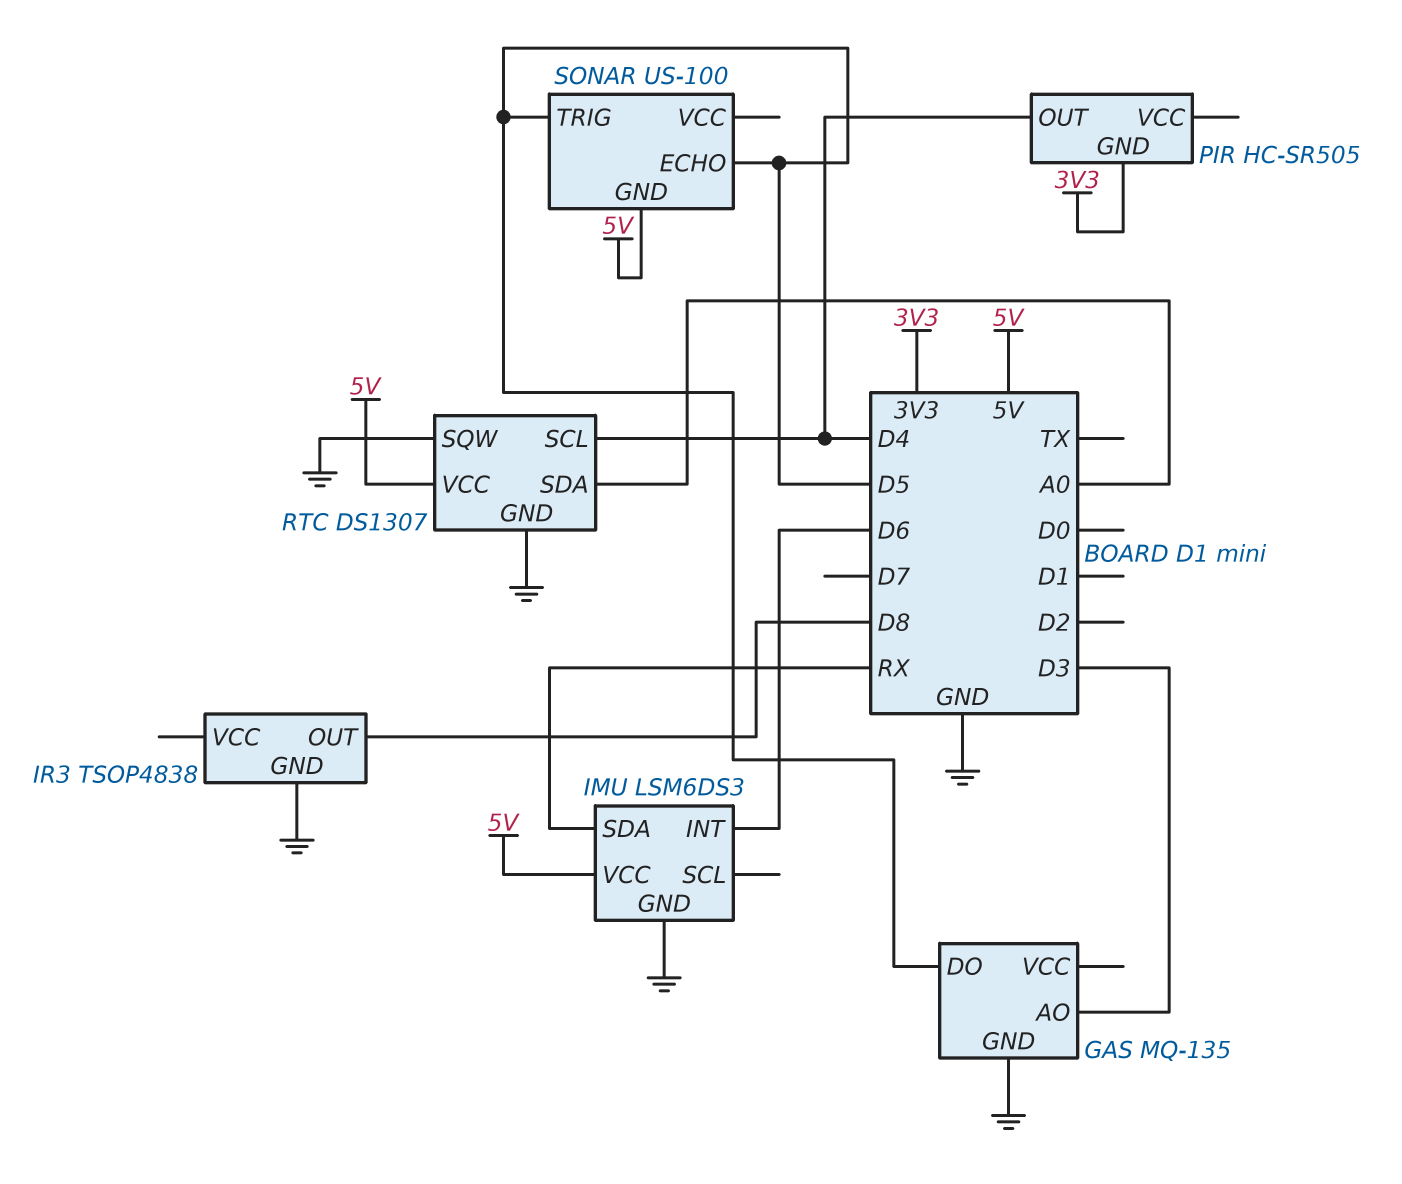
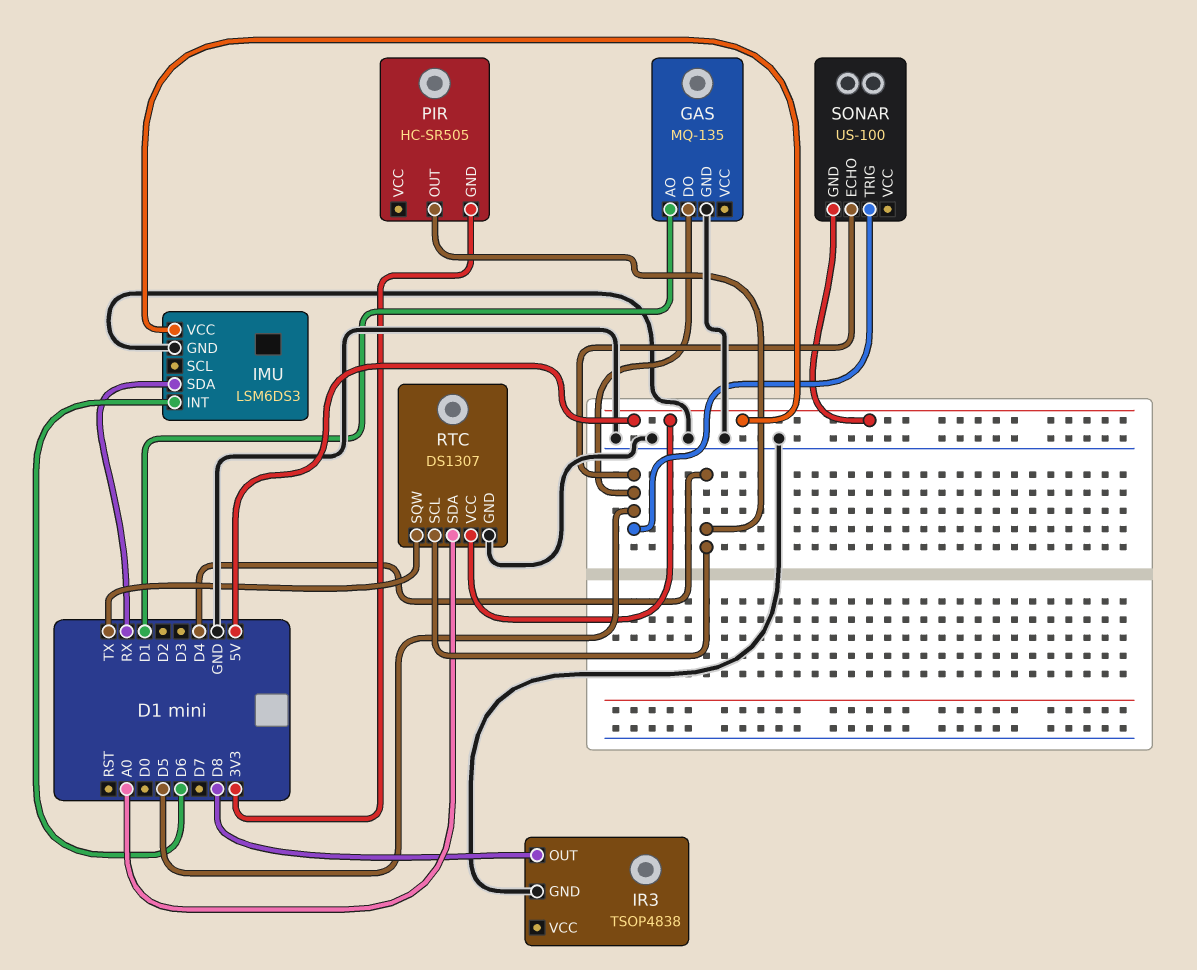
GAS pin AO: D3 -> D1
RTC pin SQW: GND -> TX

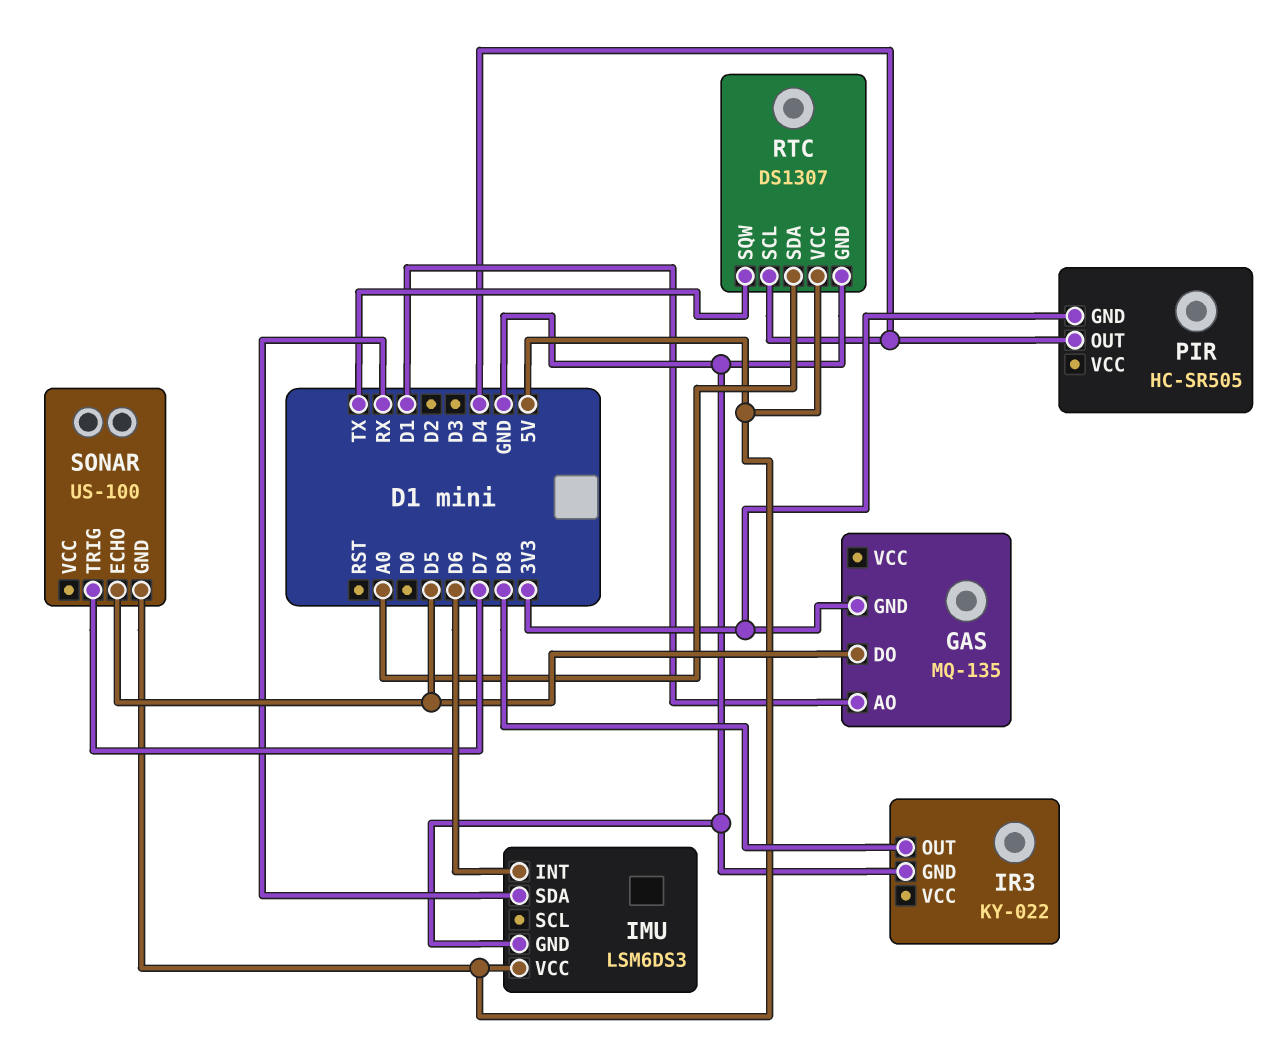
GAS pin GND: GND -> 3V3
IR3: TSOP4838 -> KY-022
SONAR pin TRIG: D5 -> D7

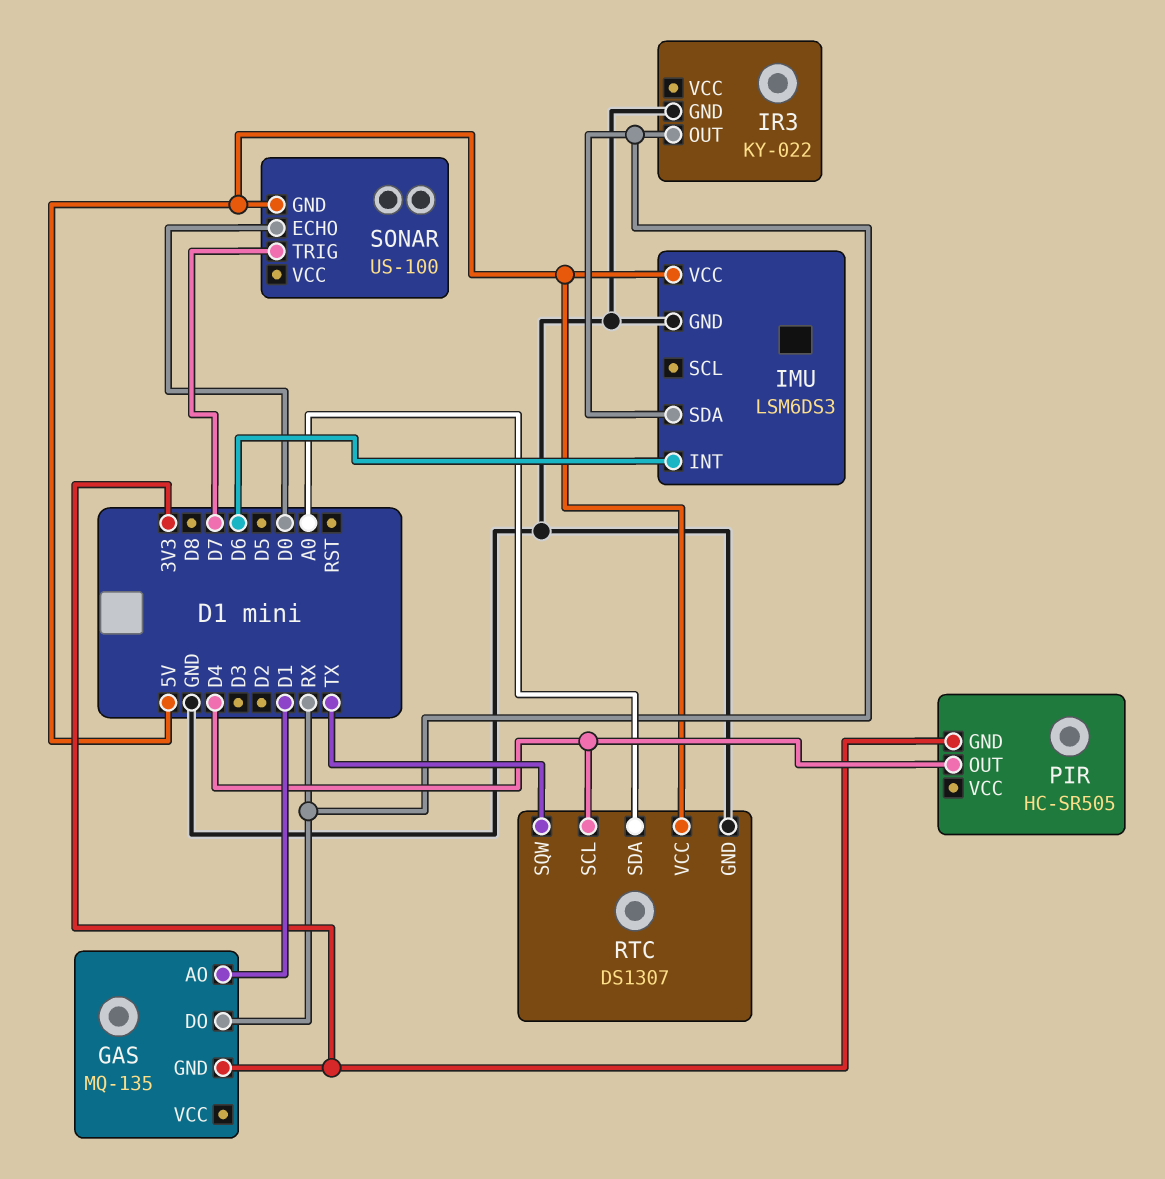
GAS pin DO: D5 -> RX
IR3 pin OUT: D8 -> RX
SONAR pin ECHO: D5 -> D0

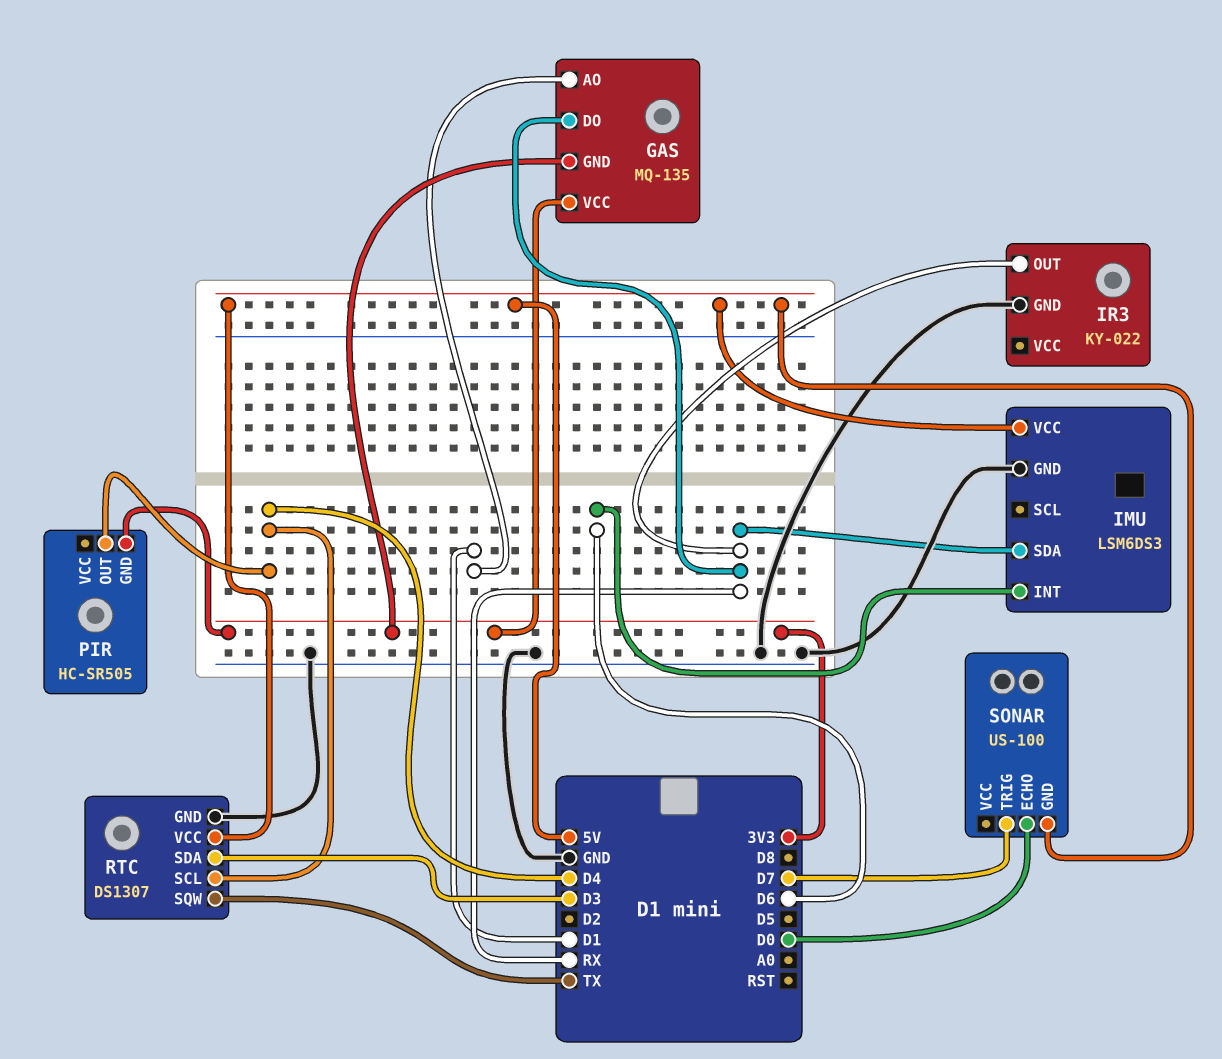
GAS pin VCC: none -> 3V3
RTC pin SDA: A0 -> D3

